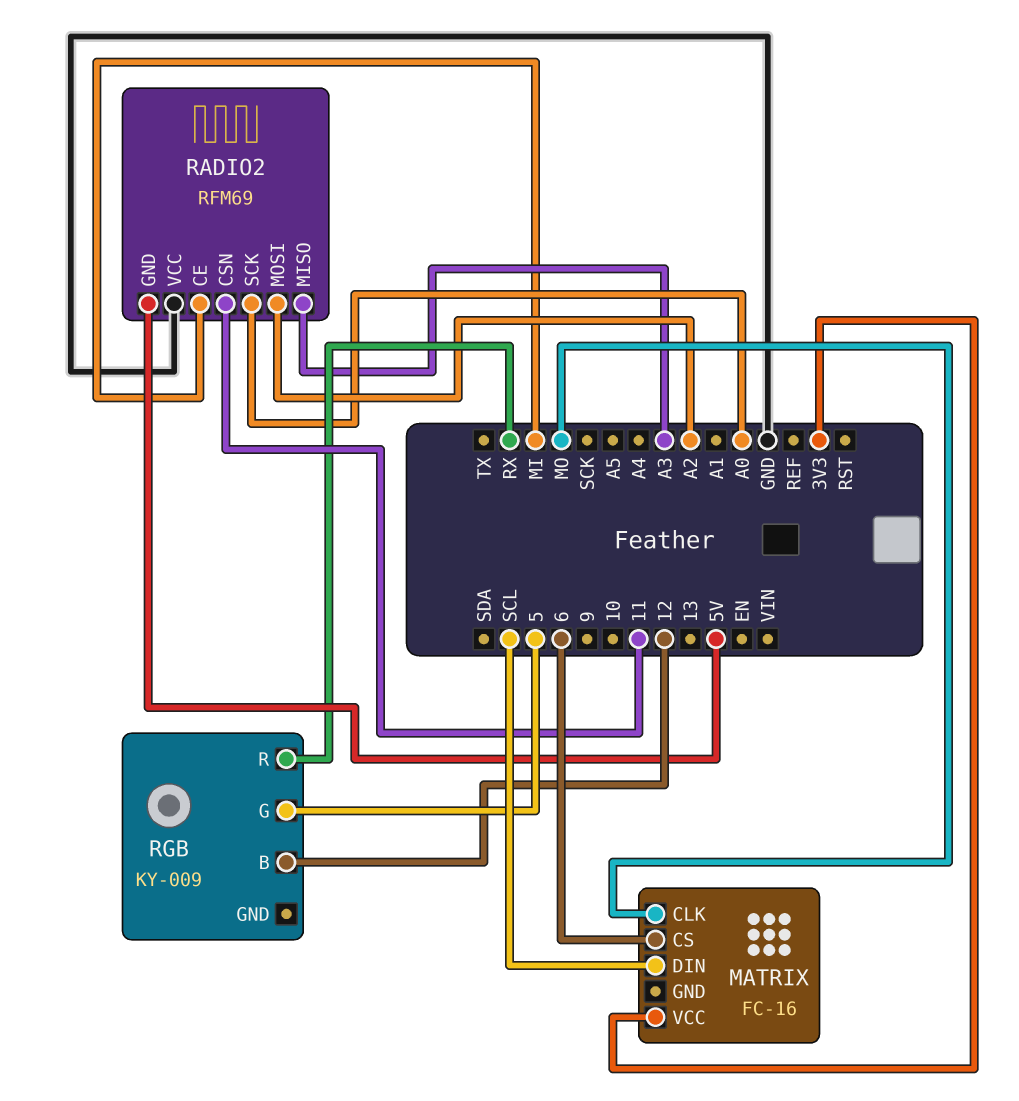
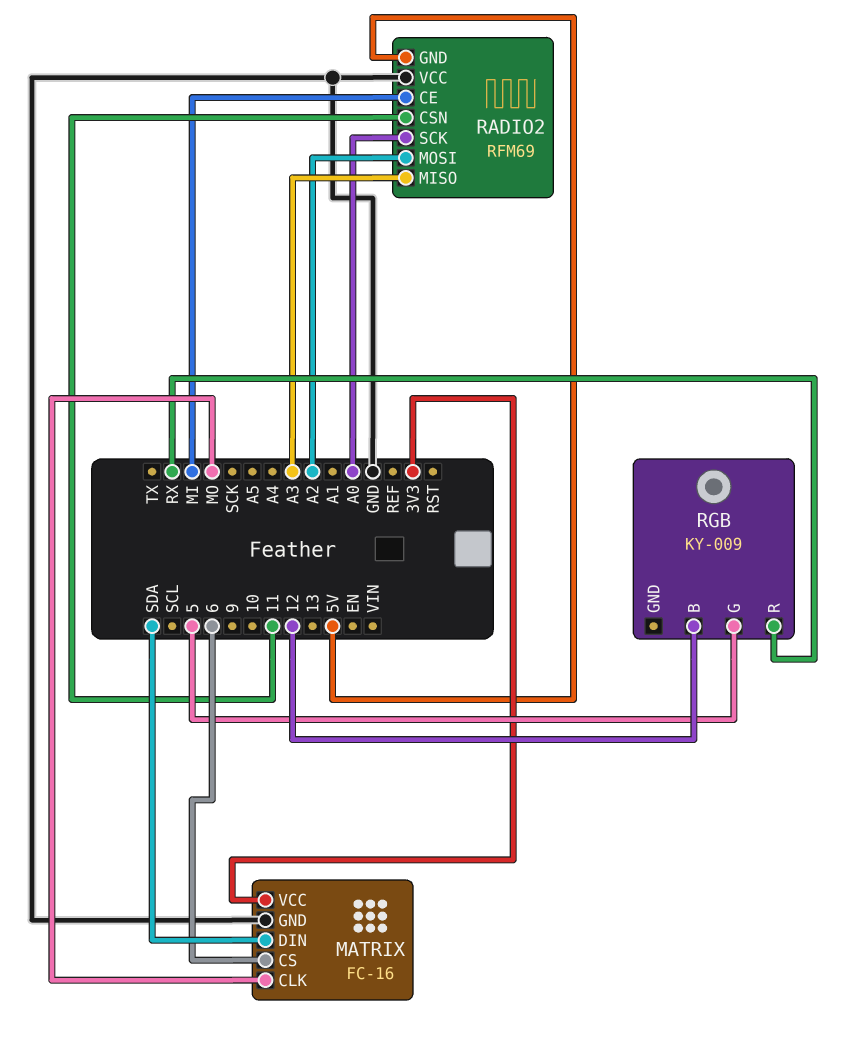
MATRIX pin DIN: SCL -> SDA
MATRIX pin GND: none -> GND

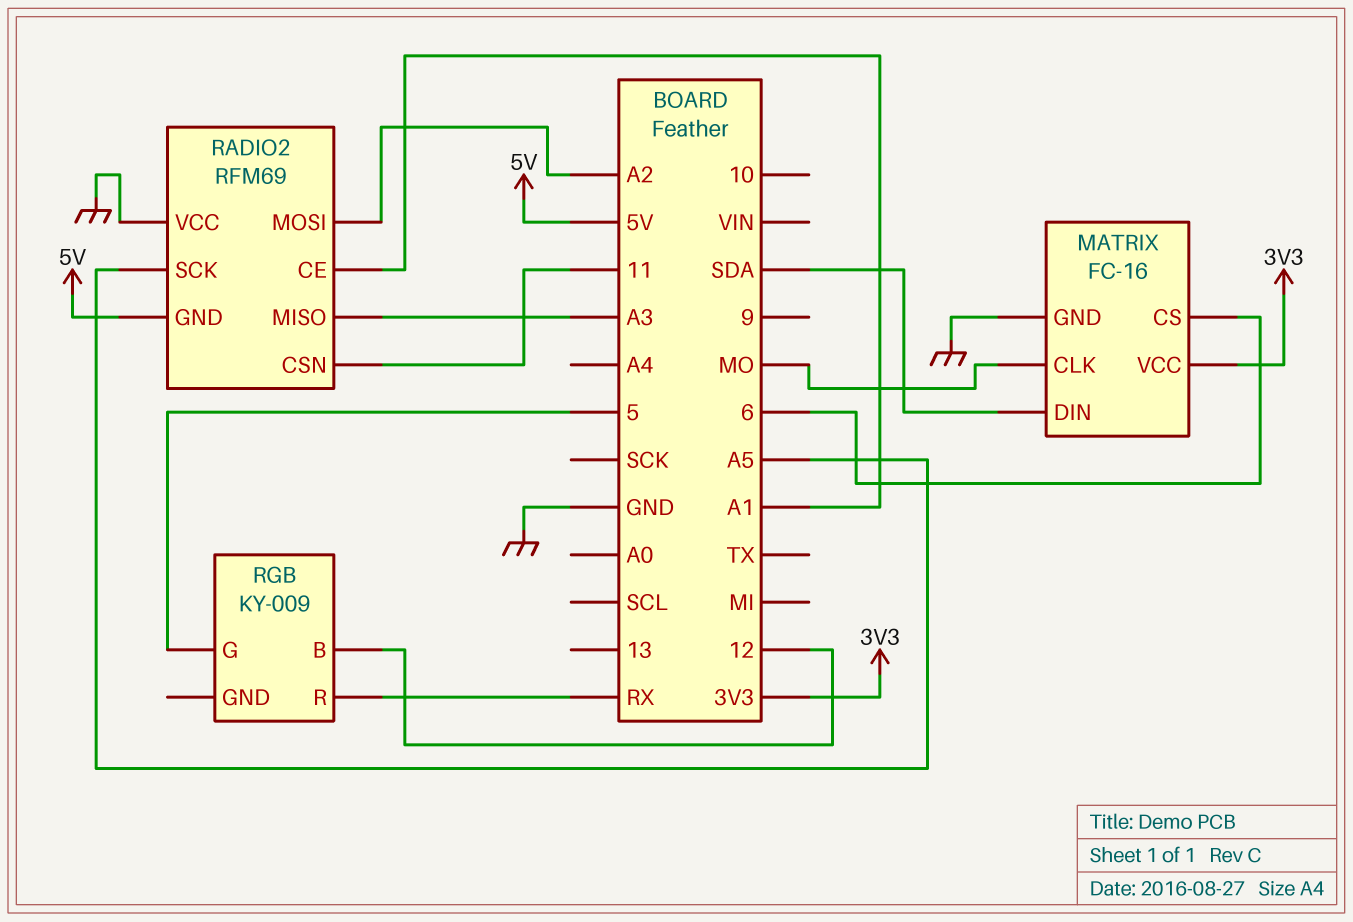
RADIO2 pin CE: MI -> A1
RADIO2 pin SCK: A0 -> A5

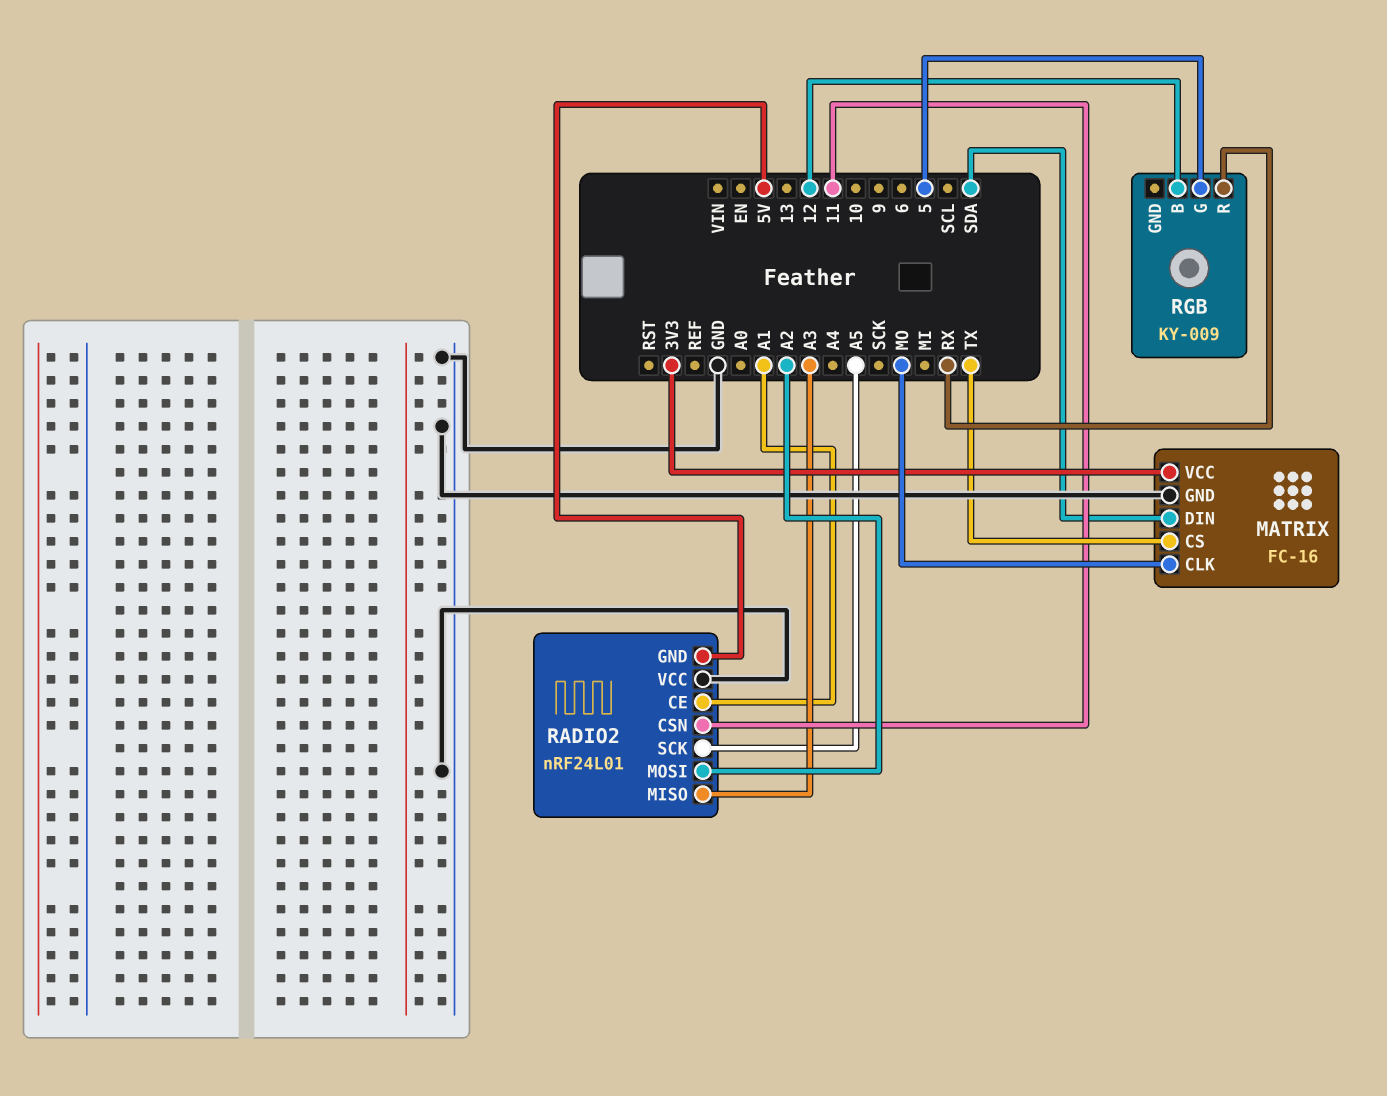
MATRIX pin CS: 6 -> TX
RADIO2: RFM69 -> nRF24L01

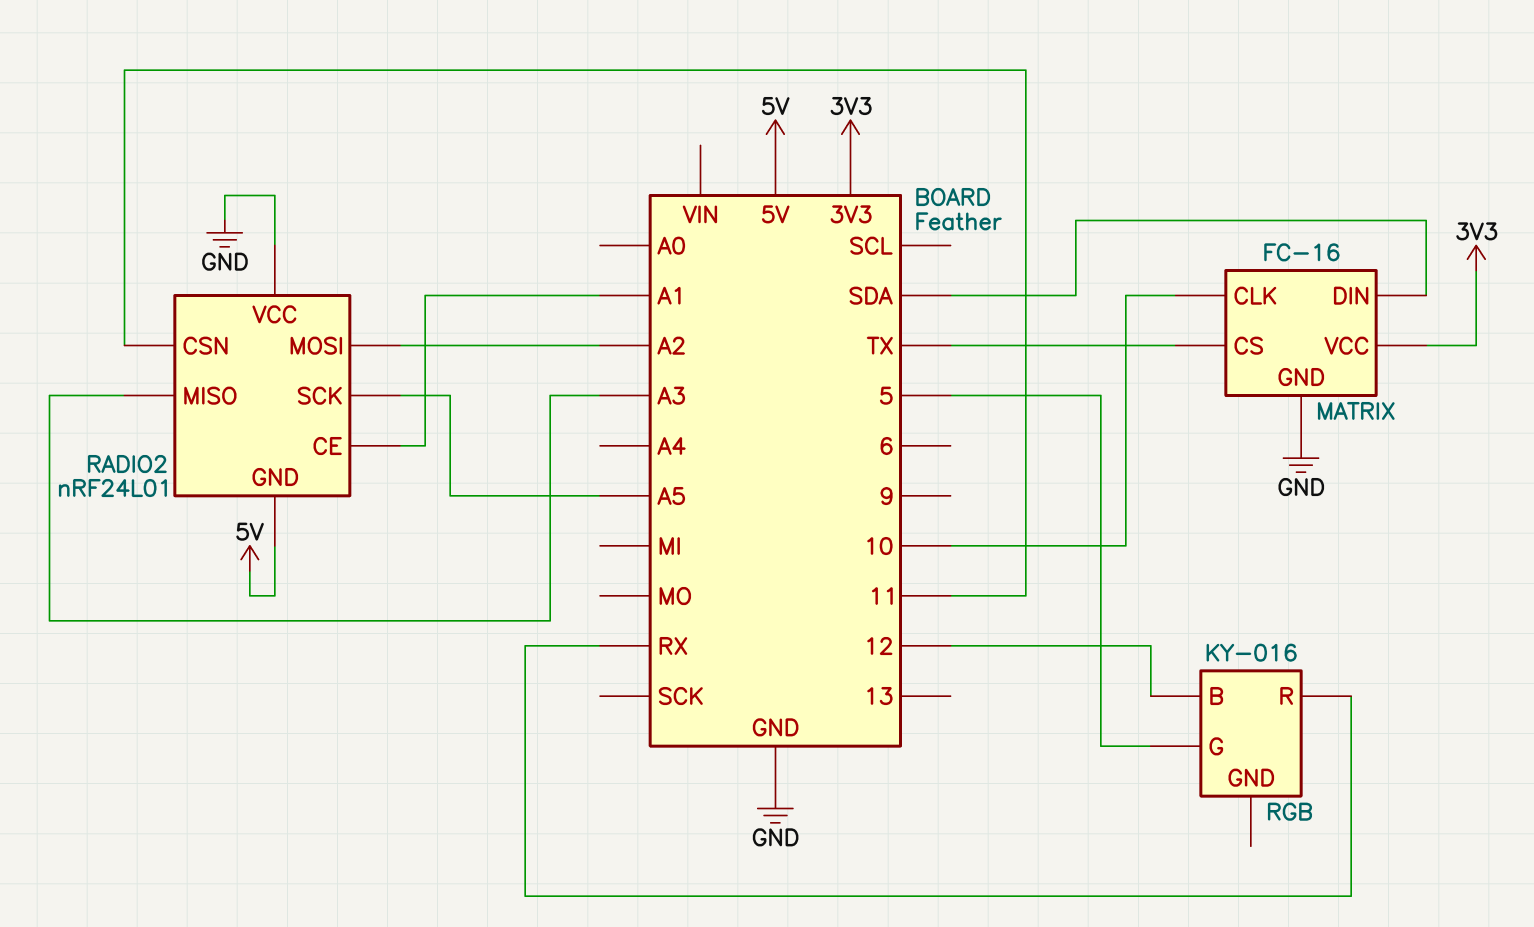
MATRIX pin CLK: MO -> 10
RGB: KY-009 -> KY-016

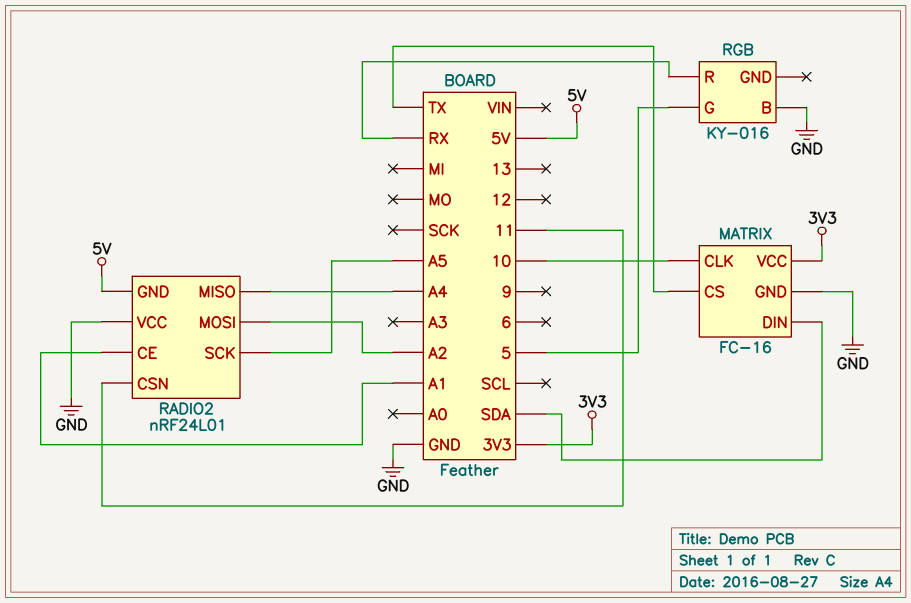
RADIO2 pin MISO: A3 -> A4
RGB pin B: 12 -> GND

